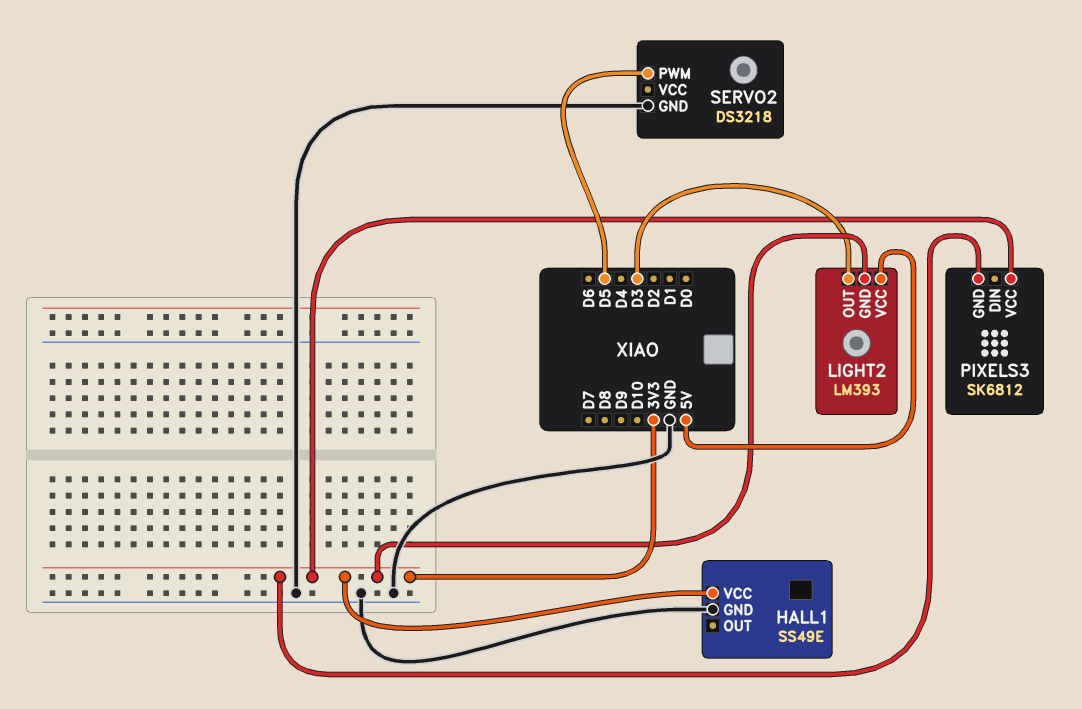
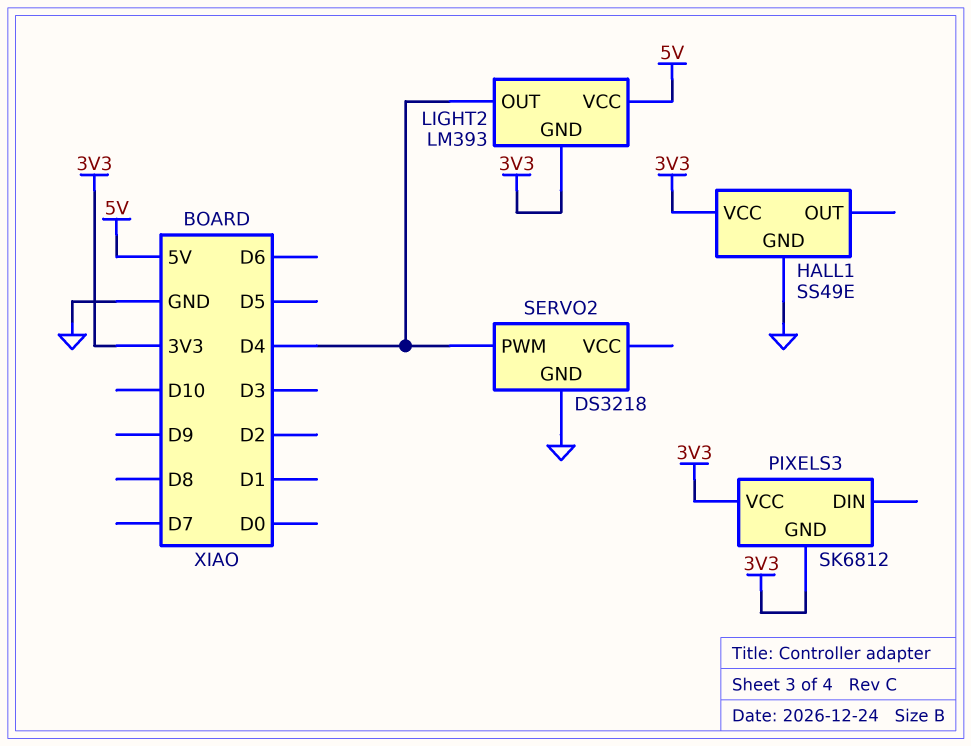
LIGHT2 pin OUT: D3 -> D4
SERVO2 pin PWM: D5 -> D4

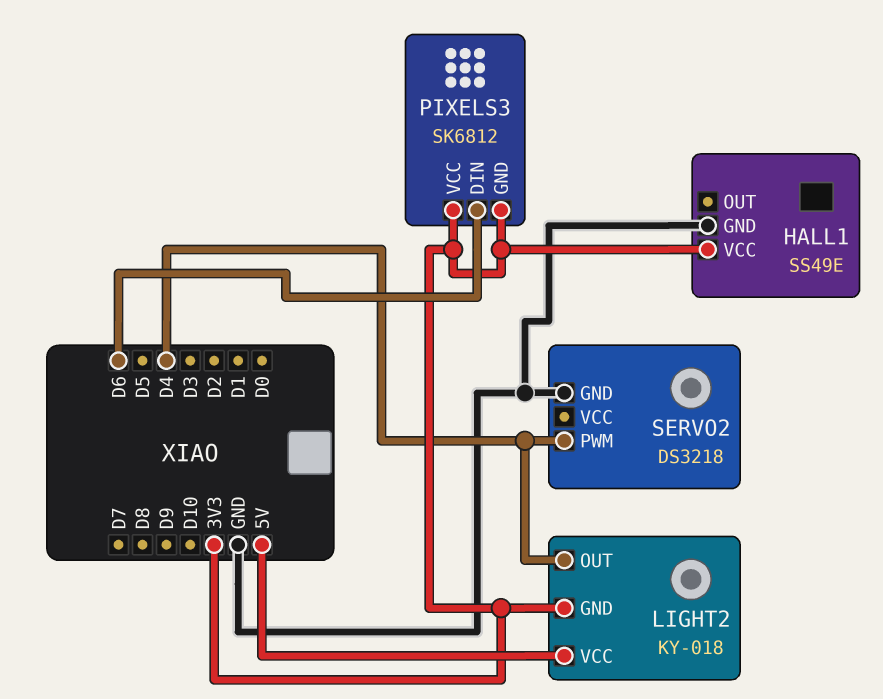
LIGHT2: LM393 -> KY-018
PIXELS3 pin DIN: none -> D6

